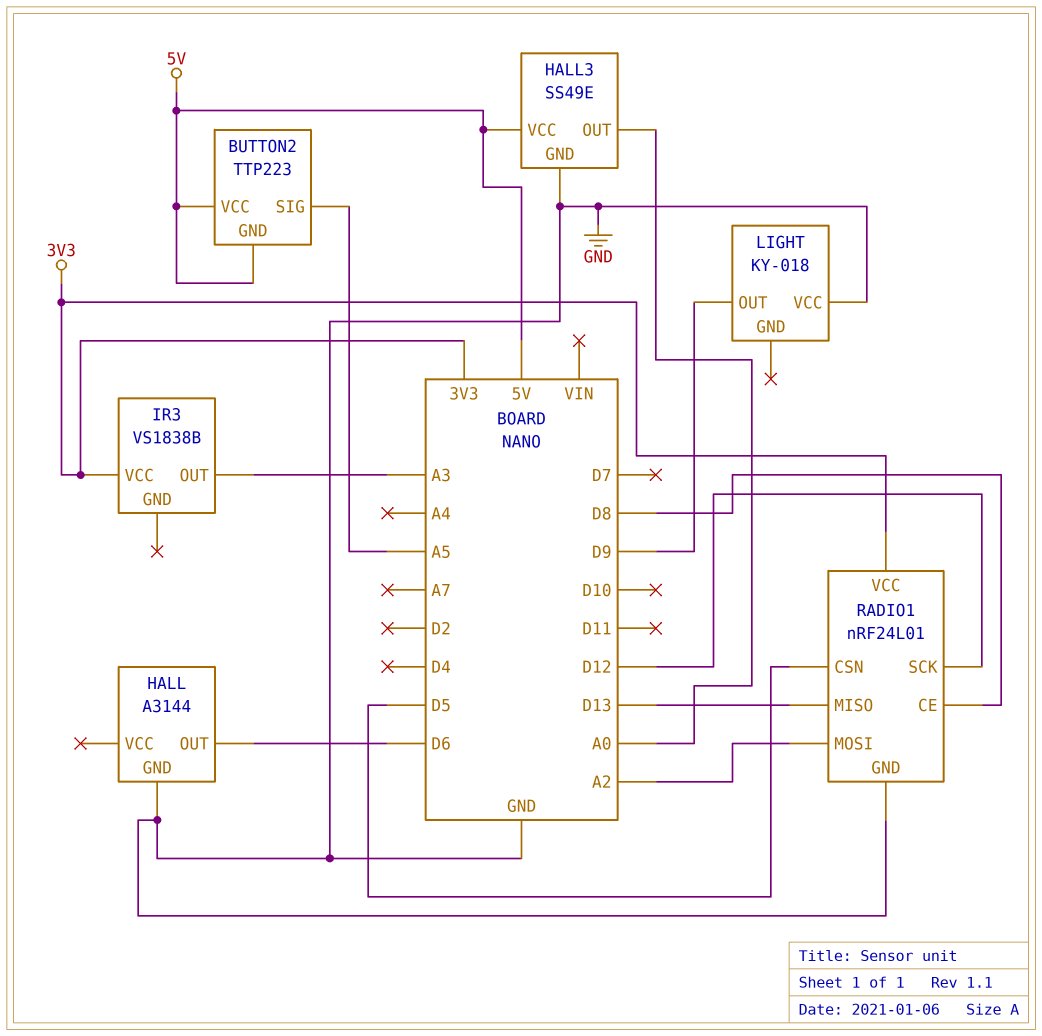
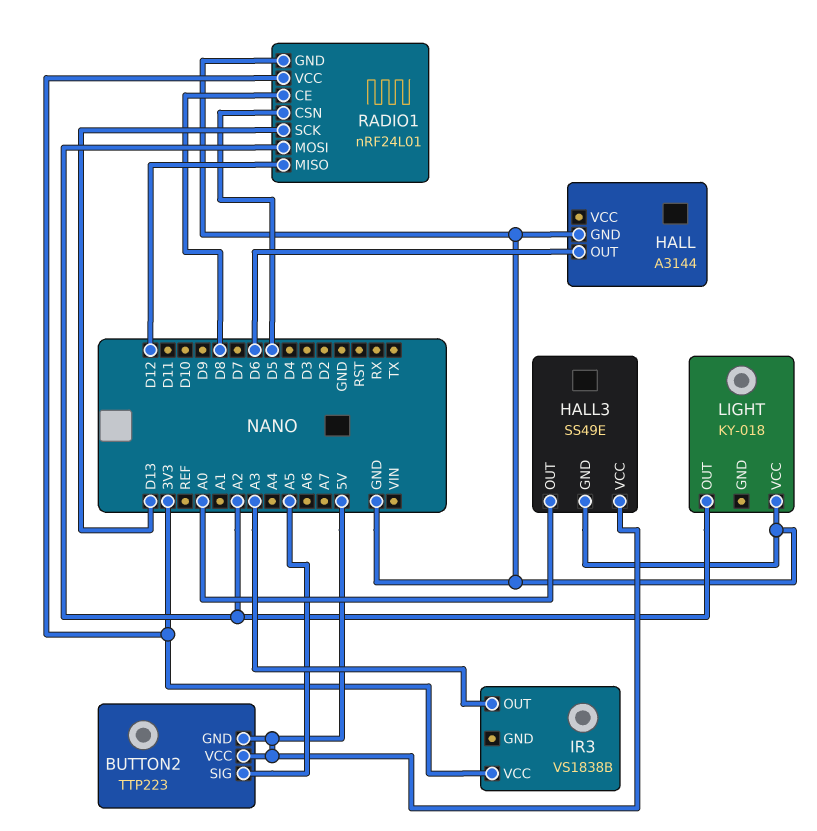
LIGHT pin OUT: D9 -> A2
RADIO1 pin MISO: D13 -> D12
RADIO1 pin SCK: D12 -> D13

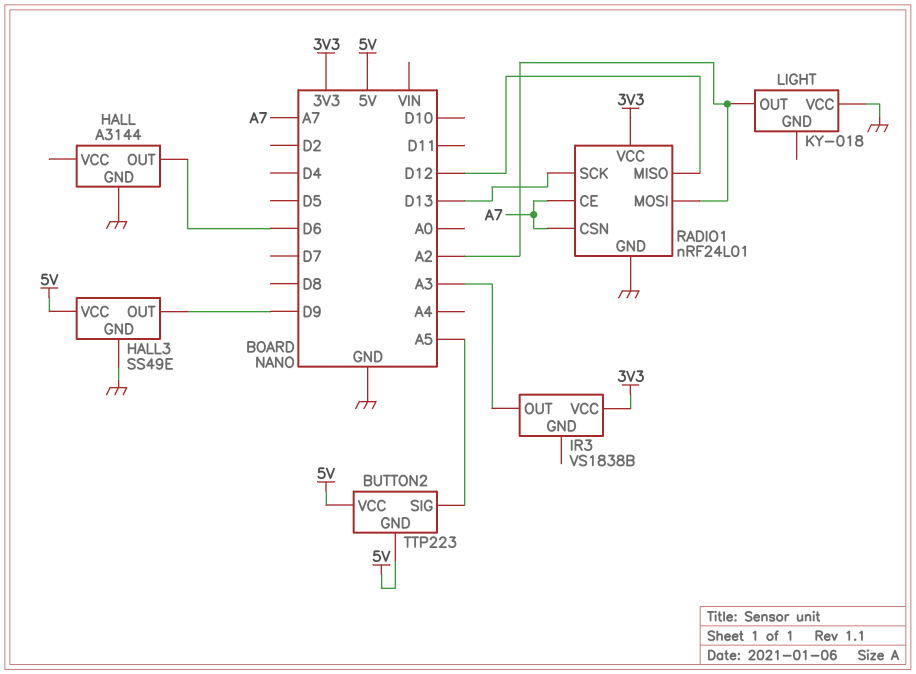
HALL3 pin OUT: A0 -> D9
RADIO1 pin CE: D8 -> A7
RADIO1 pin CSN: D5 -> A7

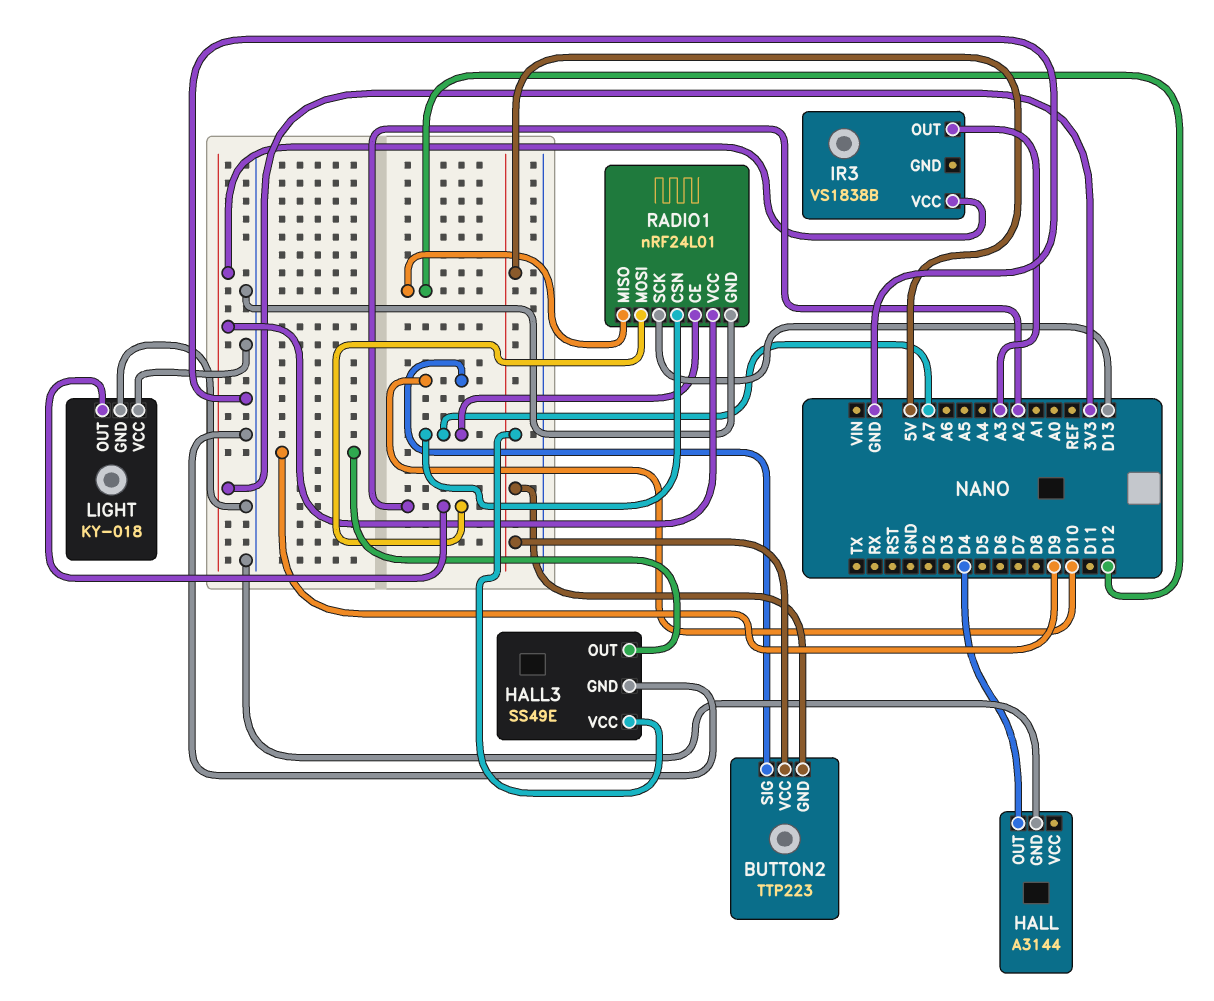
BUTTON2 pin SIG: A5 -> D10
HALL pin OUT: D6 -> D4
LIGHT pin GND: none -> GND

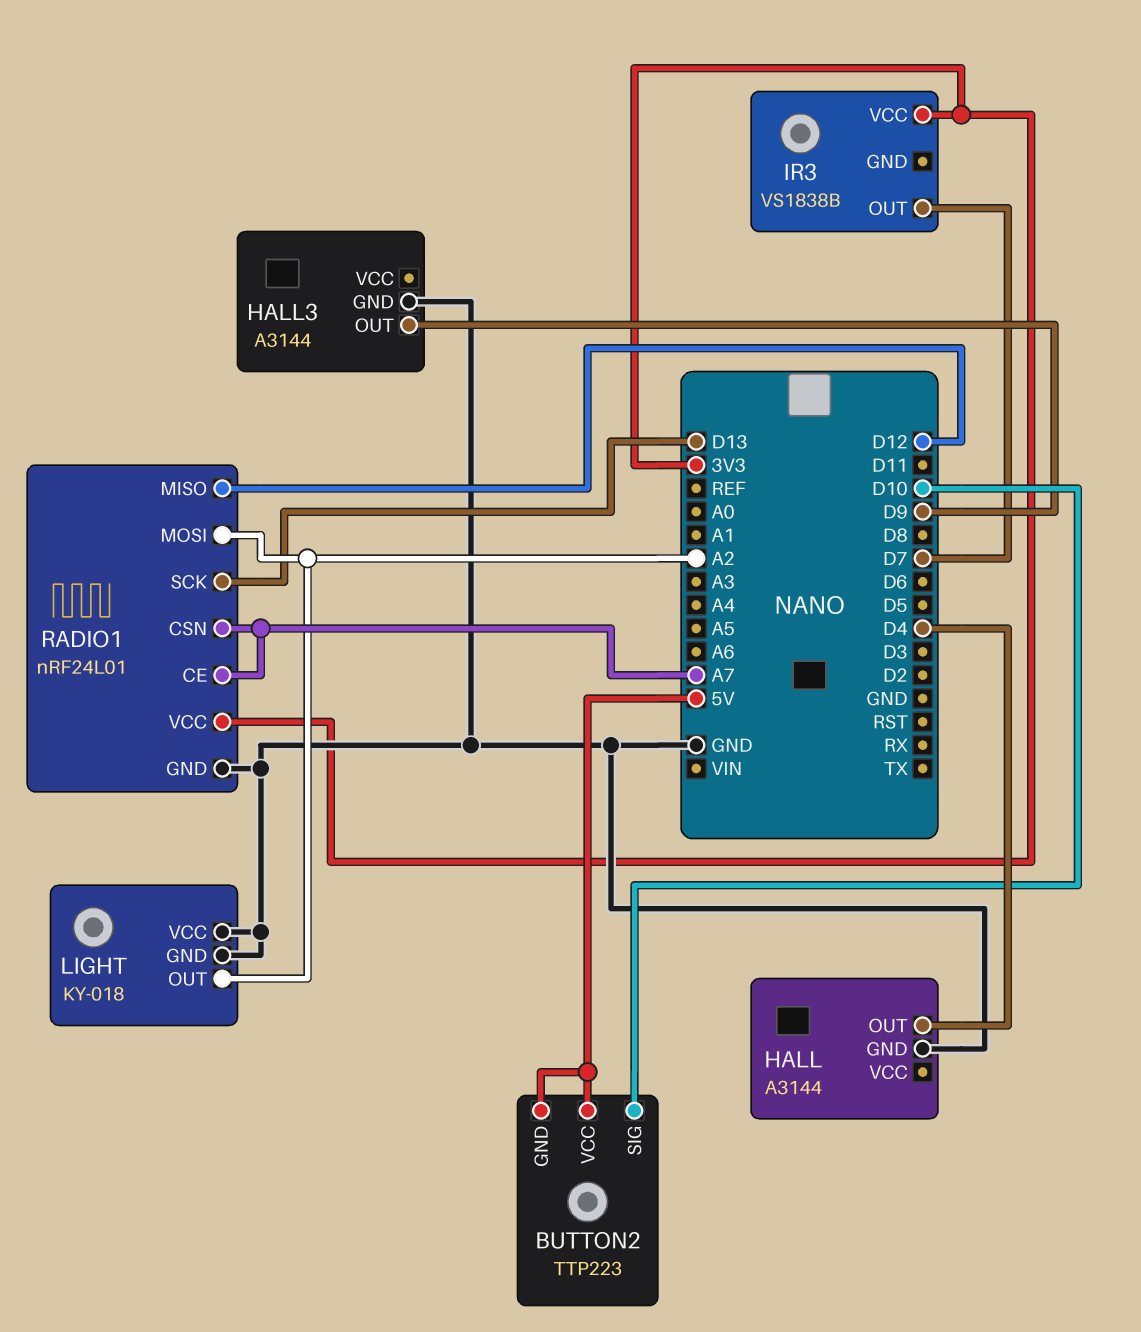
HALL3: SS49E -> A3144
HALL3 pin VCC: 5V -> none
IR3 pin OUT: A3 -> D7

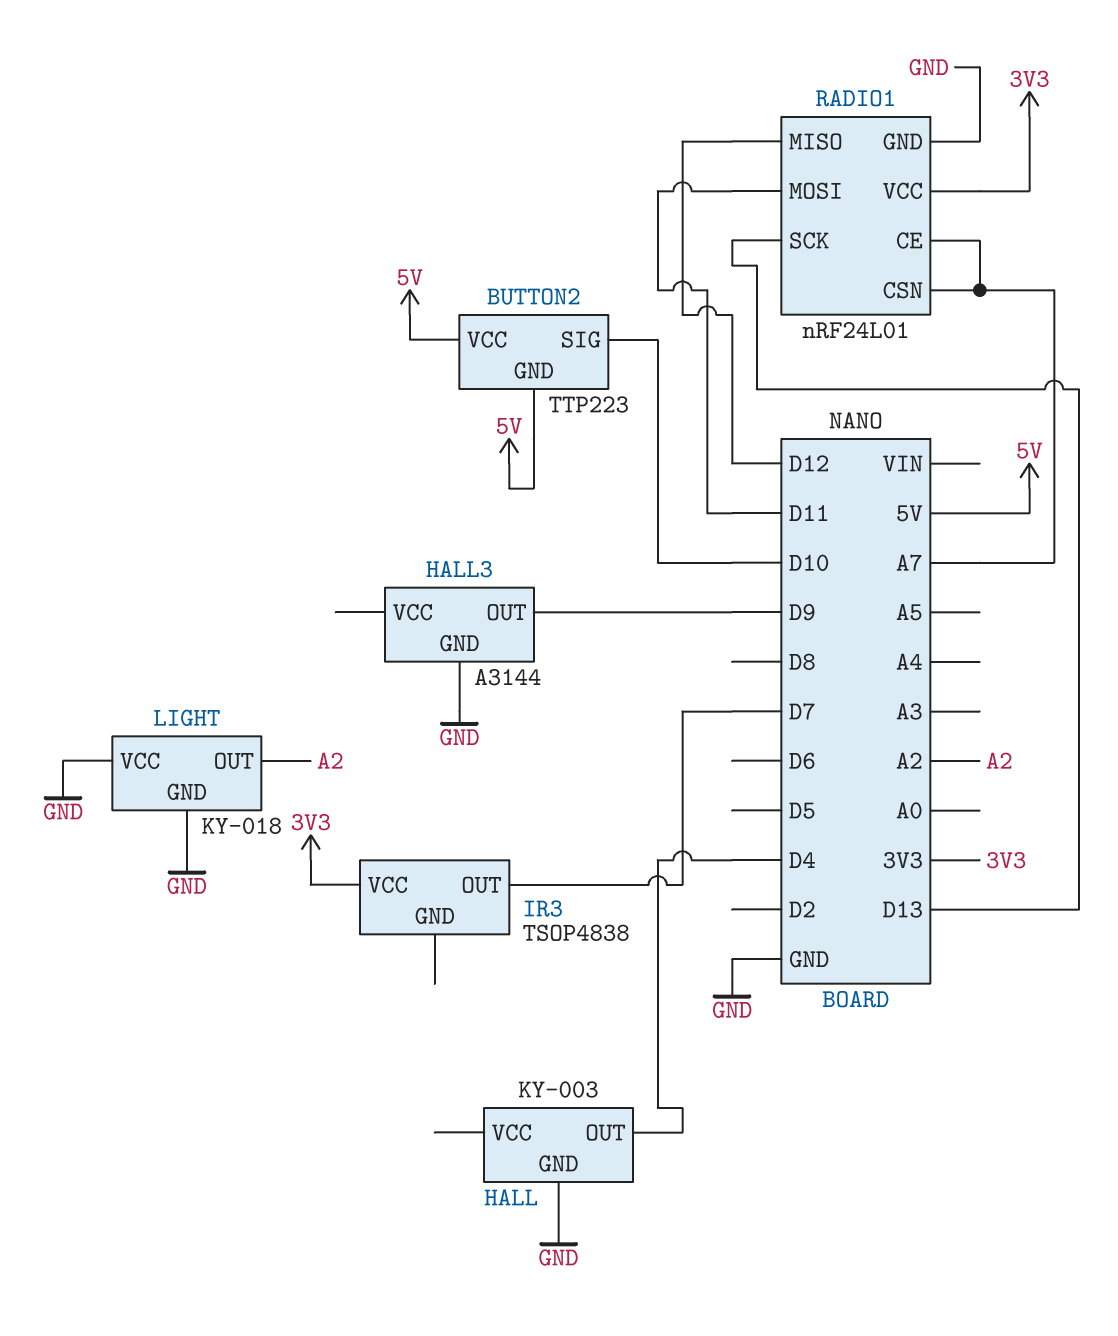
HALL: A3144 -> KY-003
IR3: VS1838B -> TSOP4838
RADIO1 pin MOSI: A2 -> D11

